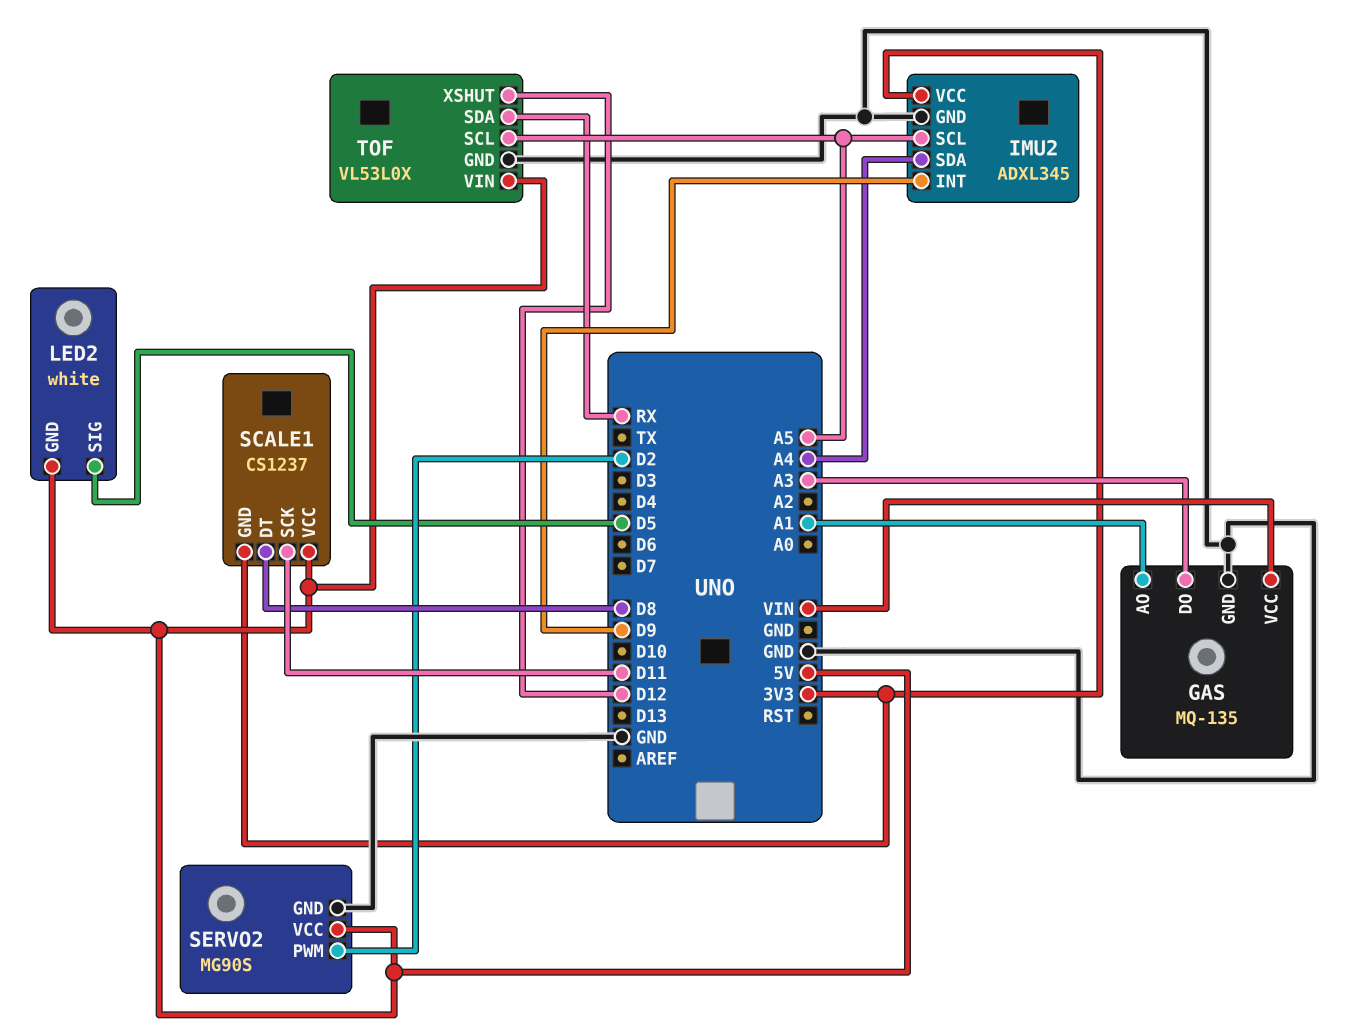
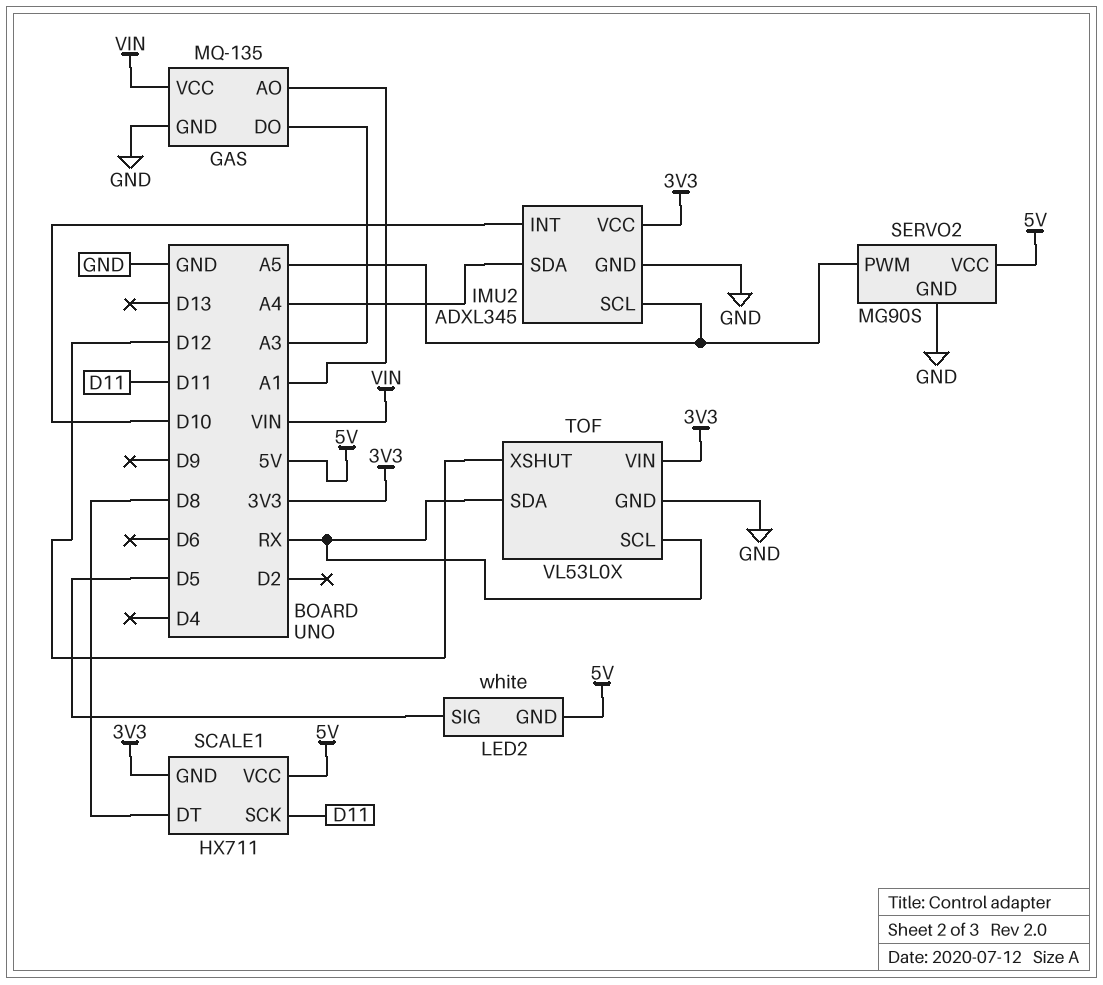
IMU2 pin INT: D9 -> D10
SCALE1: CS1237 -> HX711
SERVO2 pin PWM: D2 -> A5
TOF pin SCL: A5 -> RX
TOF pin VIN: 5V -> 3V3

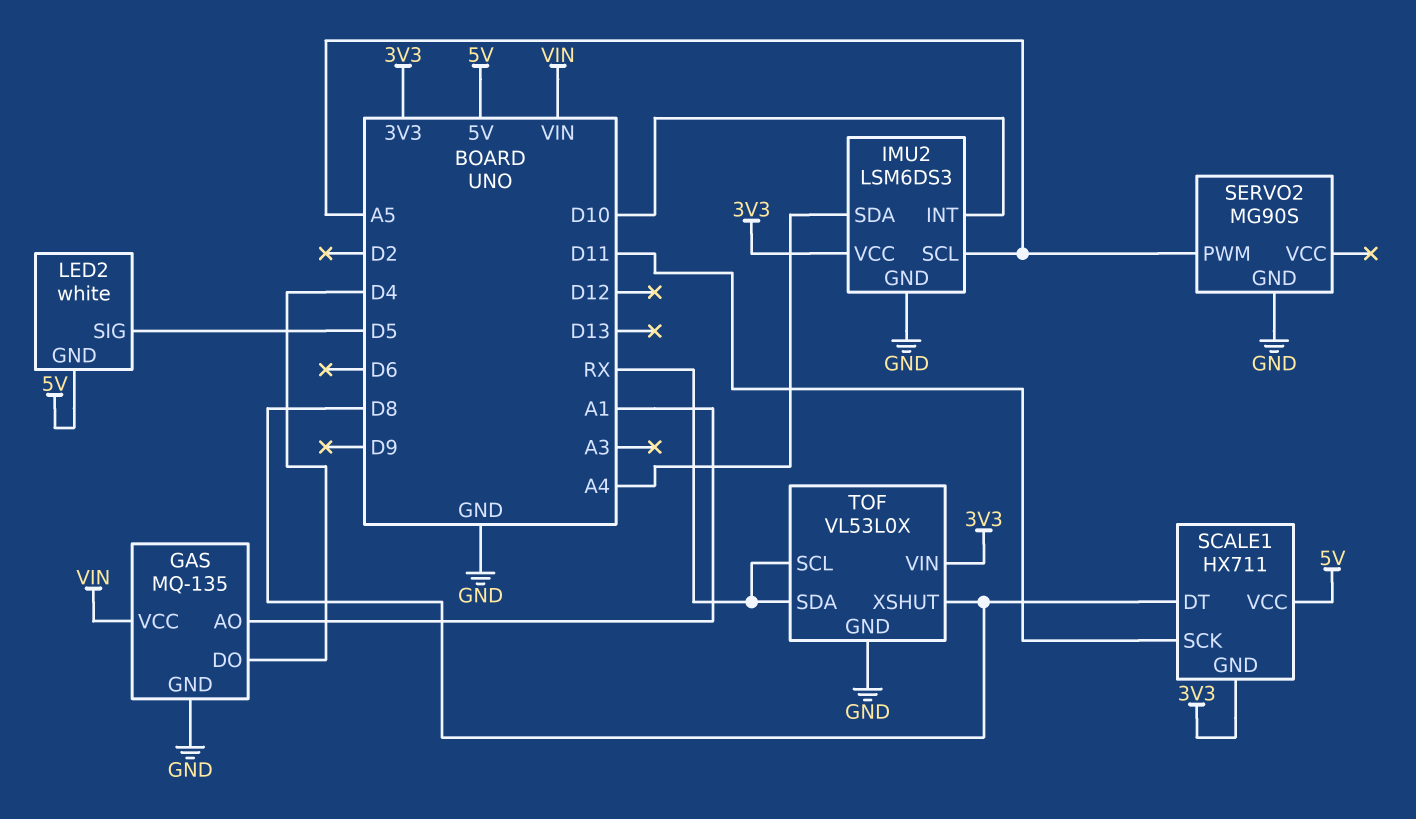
GAS pin DO: A3 -> D4
IMU2: ADXL345 -> LSM6DS3
SERVO2 pin VCC: 5V -> none
TOF pin XSHUT: D12 -> D8

